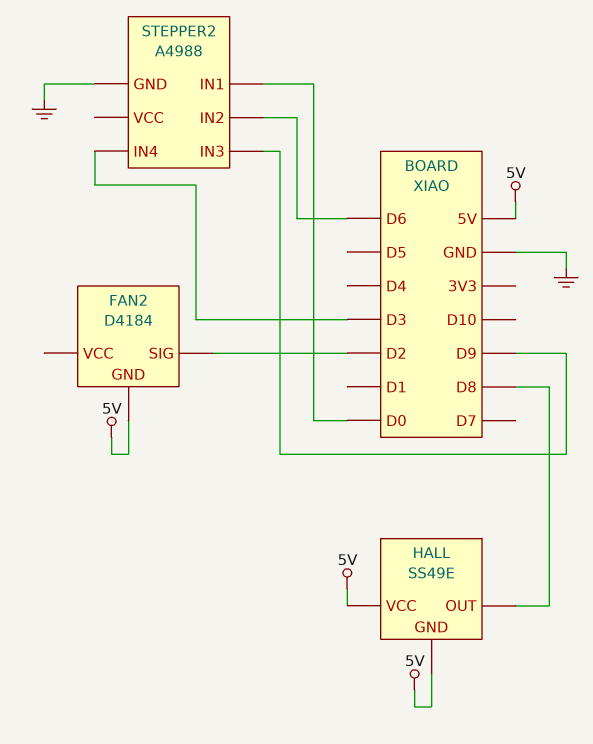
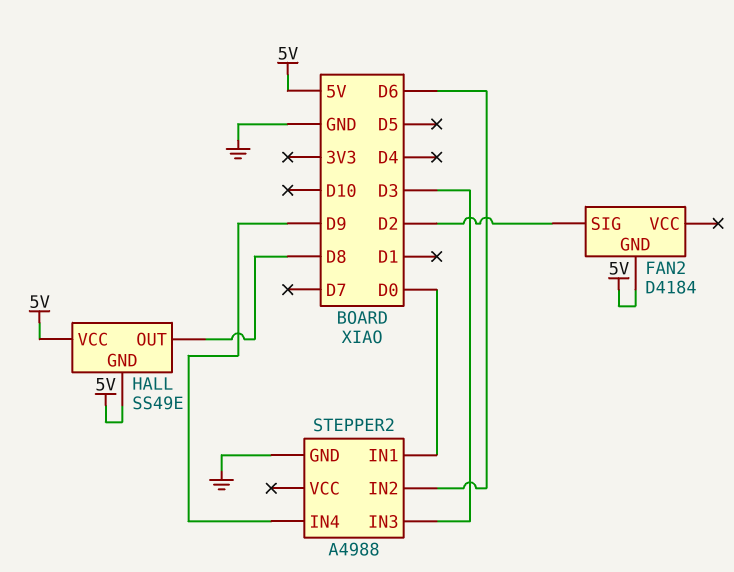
STEPPER2 pin IN3: D9 -> D3
STEPPER2 pin IN4: D3 -> D9

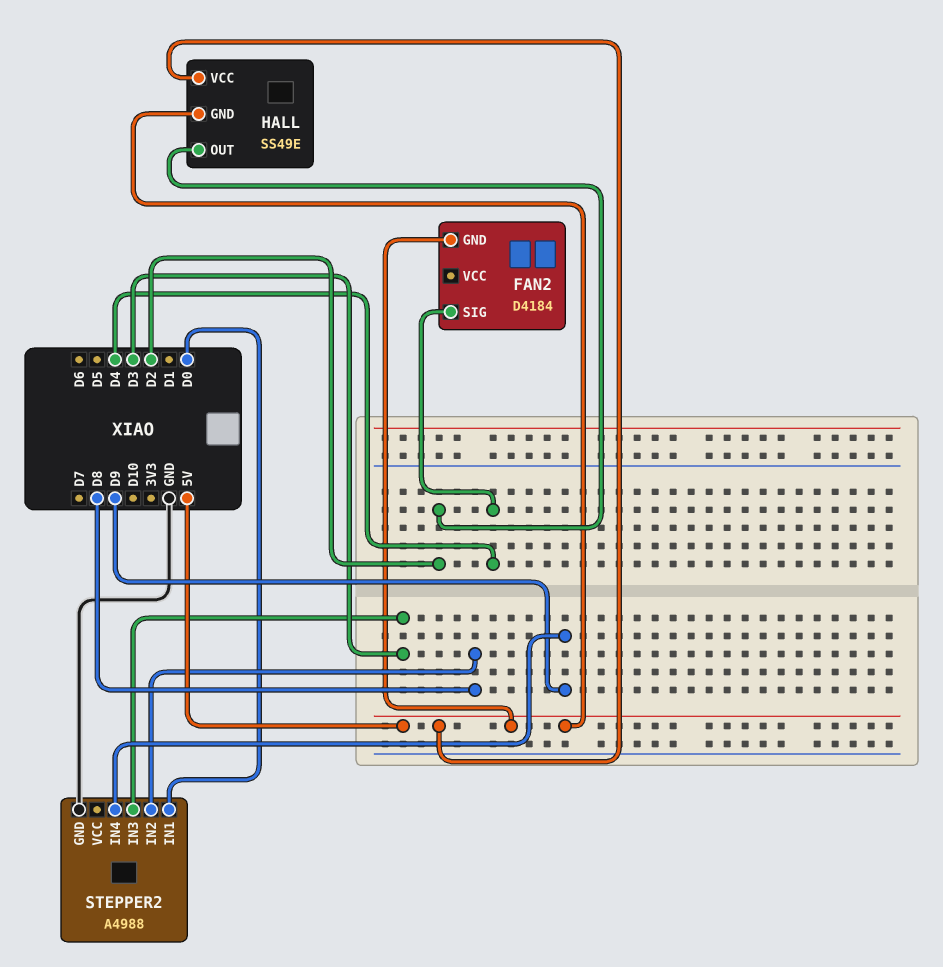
FAN2 pin SIG: D2 -> D4
HALL pin OUT: D8 -> D2
STEPPER2 pin IN2: D6 -> D8

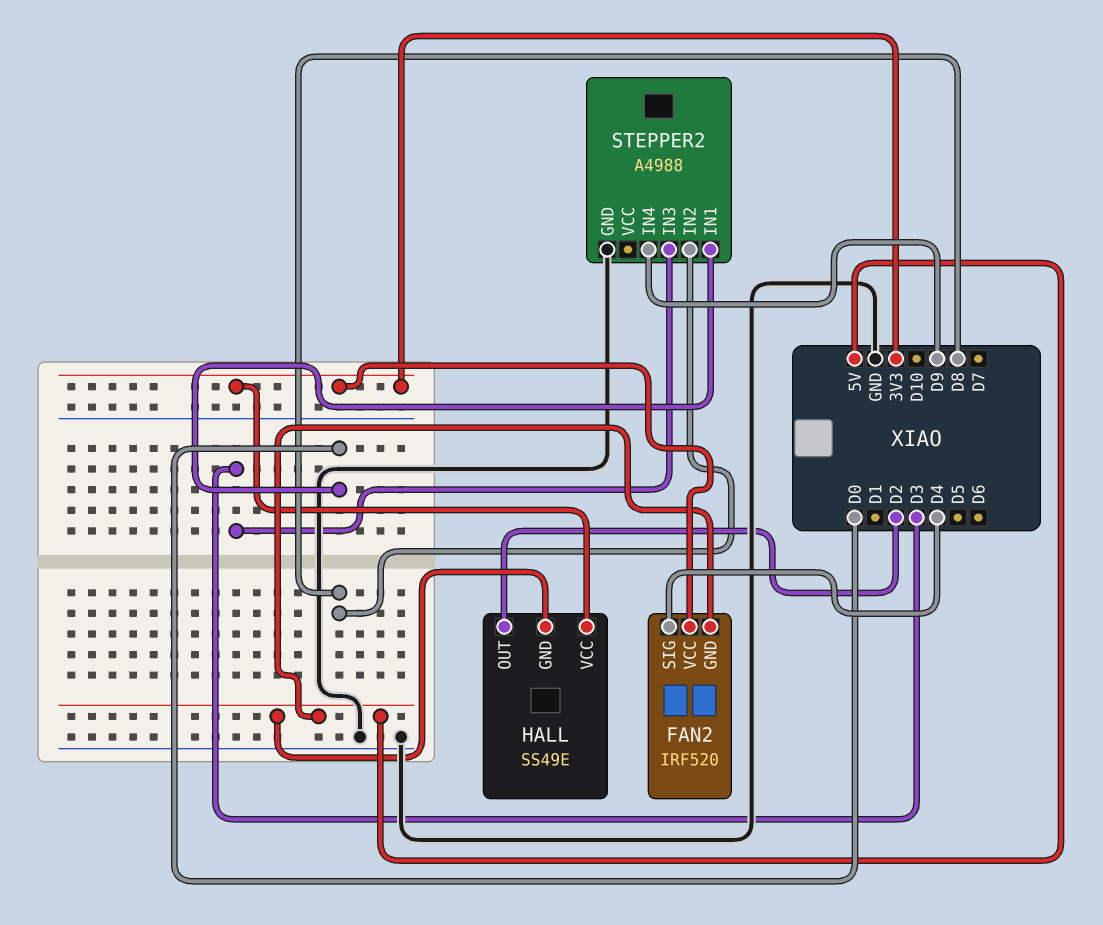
FAN2: D4184 -> IRF520
FAN2 pin VCC: none -> 3V3
HALL pin VCC: 5V -> 3V3

